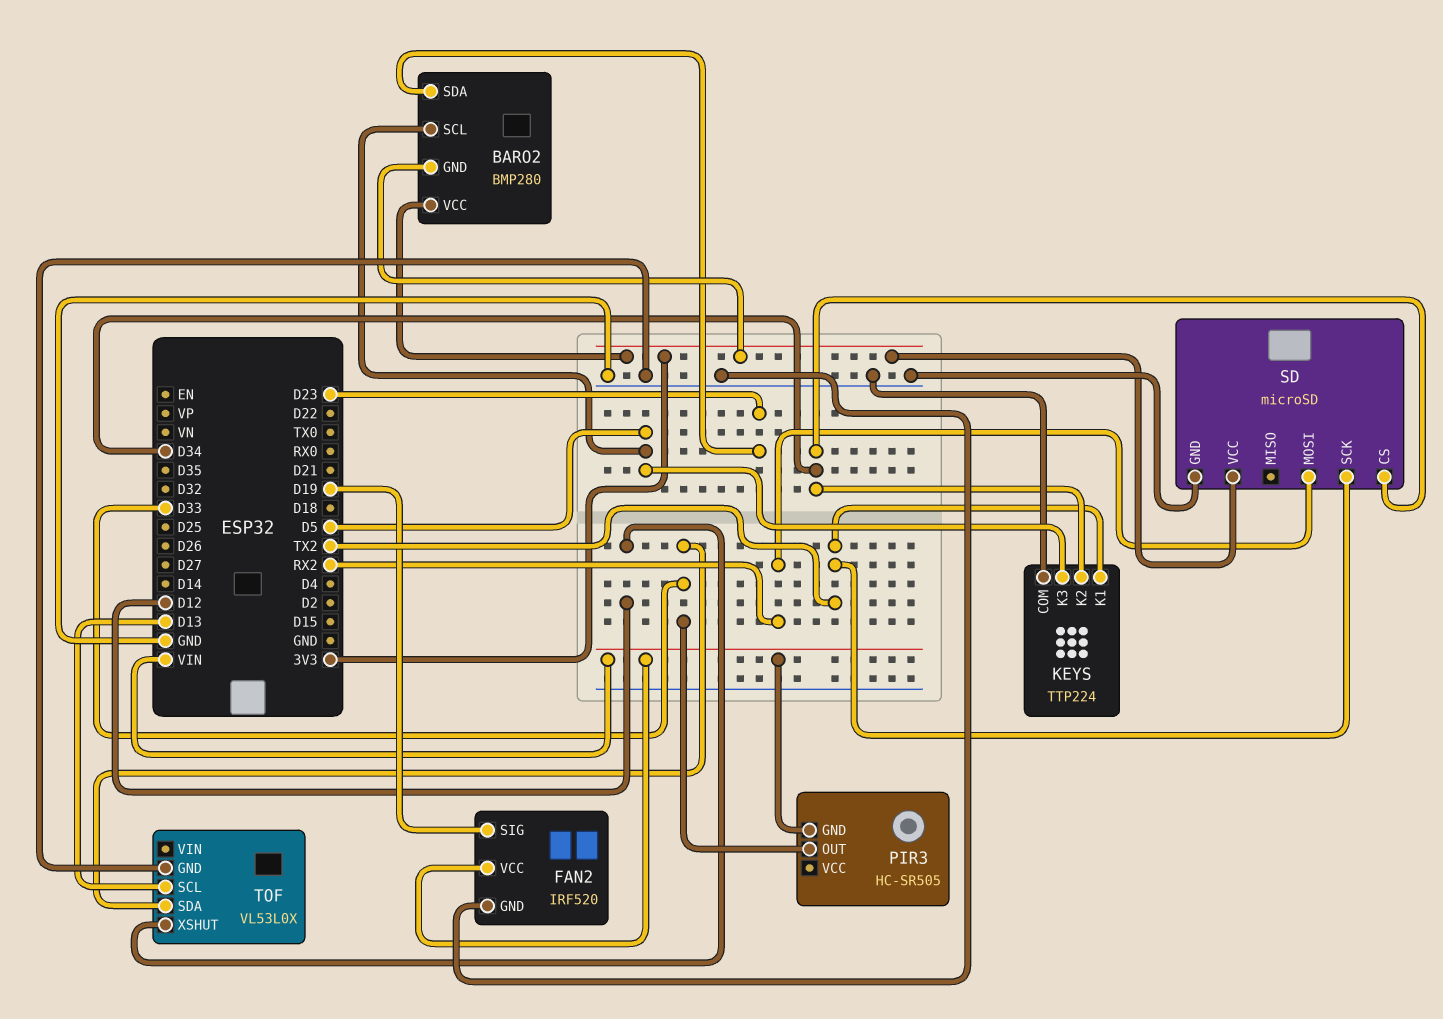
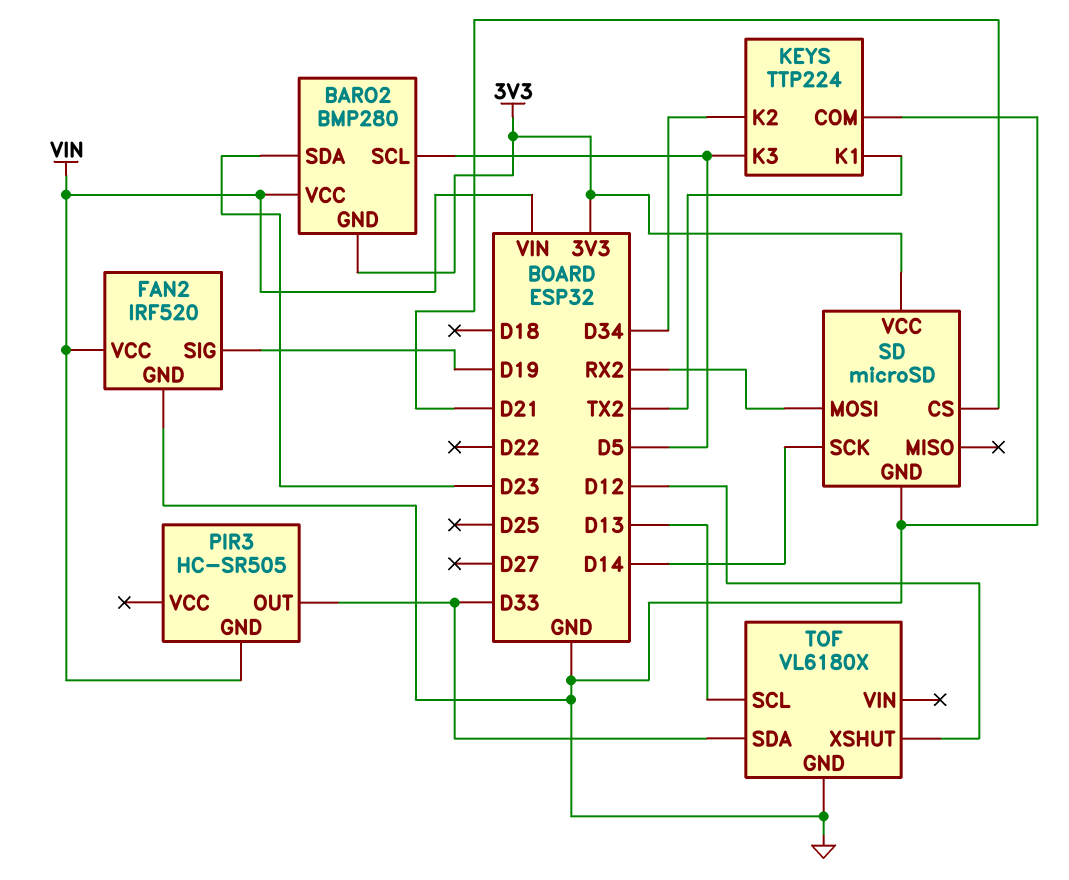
BARO2 pin VCC: 3V3 -> VIN
SD pin CS: D34 -> D21
SD pin SCK: TX2 -> D14
TOF: VL53L0X -> VL6180X

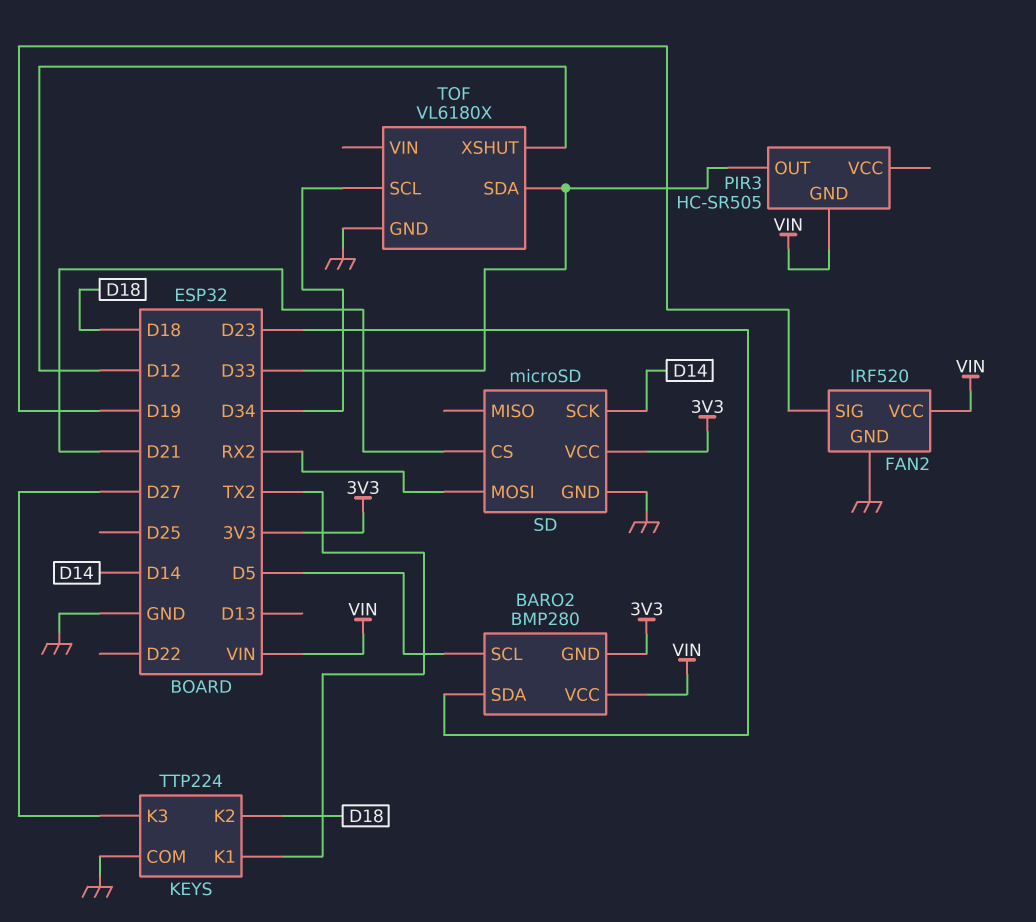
KEYS pin K2: D34 -> D18
KEYS pin K3: D5 -> D27
TOF pin SCL: D13 -> D34

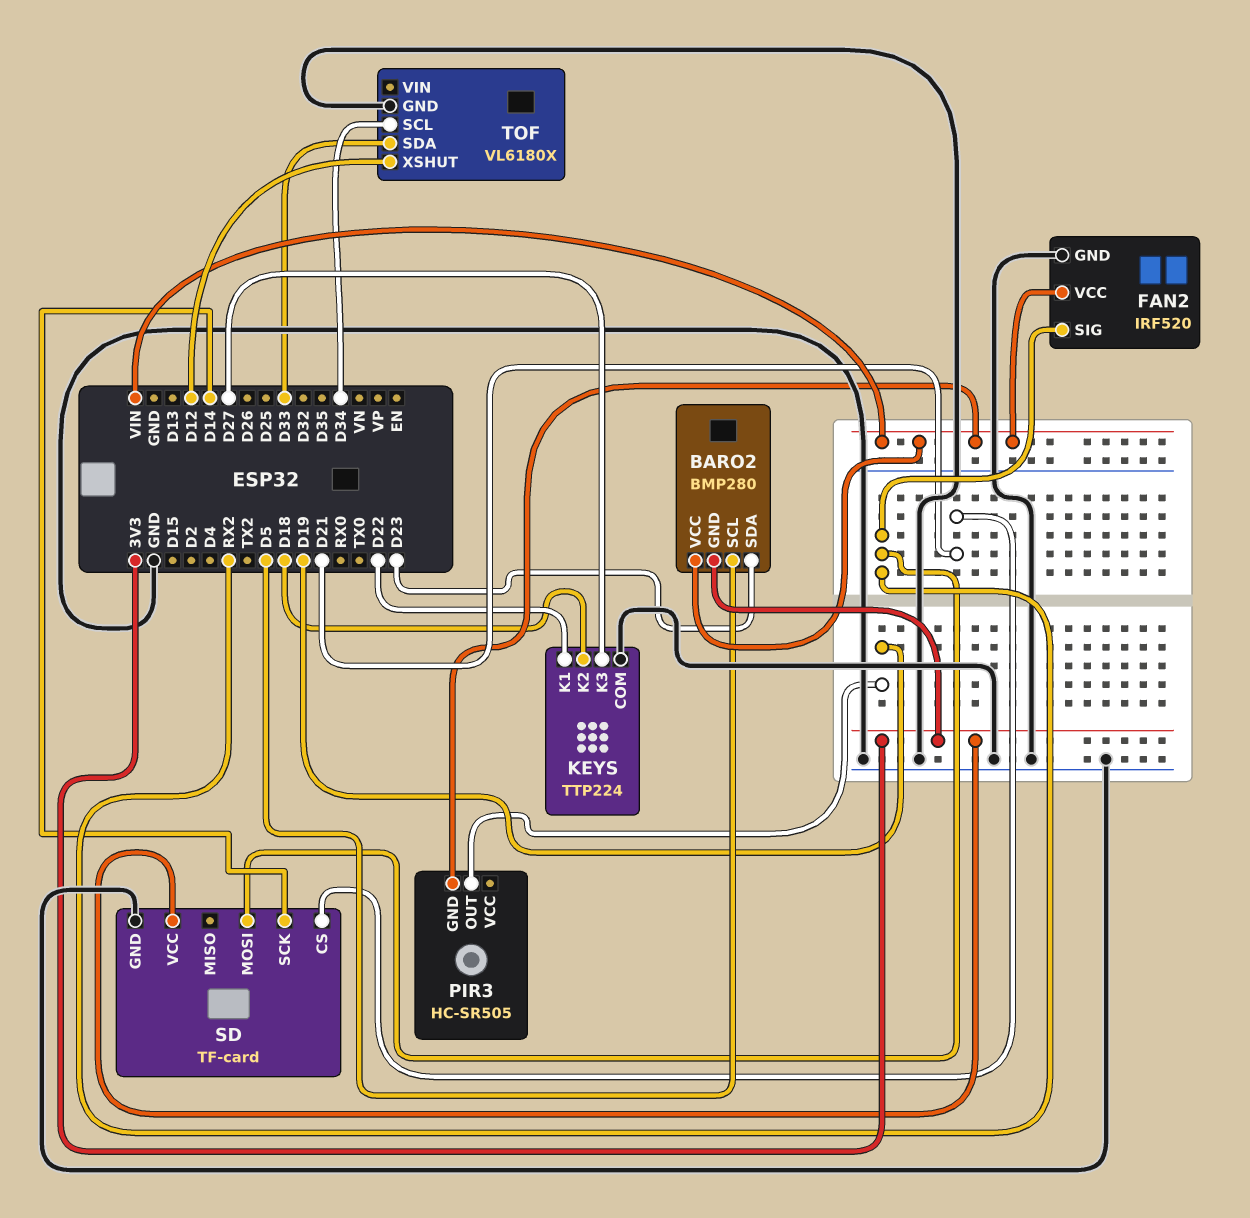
FAN2 pin SIG: D19 -> RX2
KEYS pin K1: TX2 -> D22
PIR3 pin OUT: D33 -> D19
SD: microSD -> TF-card

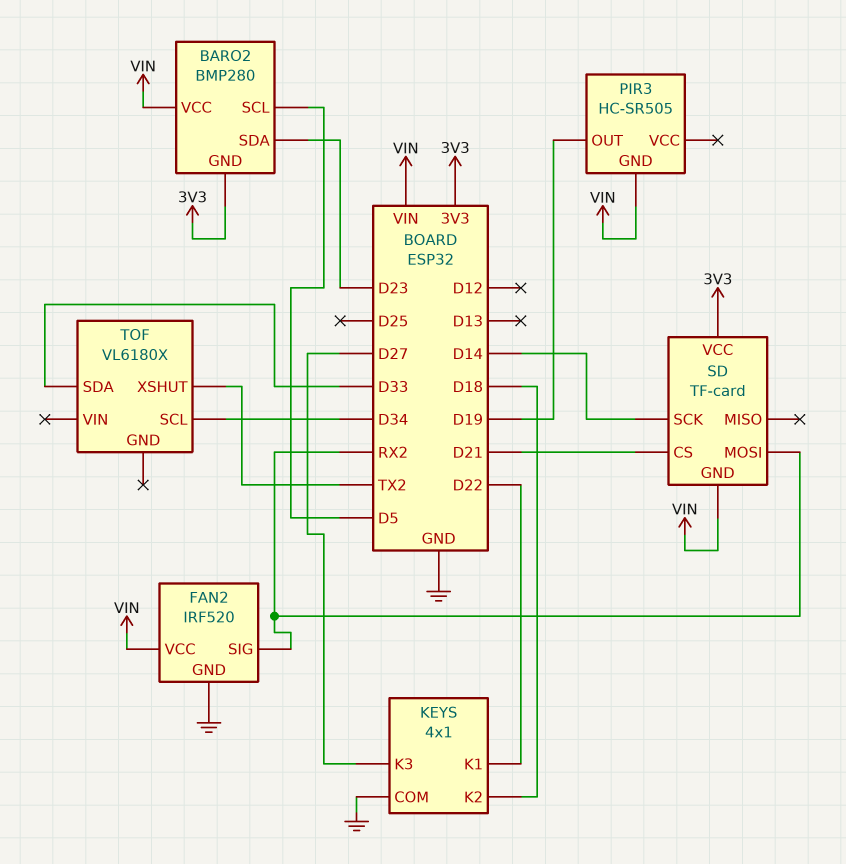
KEYS: TTP224 -> 4x1
SD pin GND: GND -> VIN
TOF pin GND: GND -> none
TOF pin XSHUT: D12 -> TX2

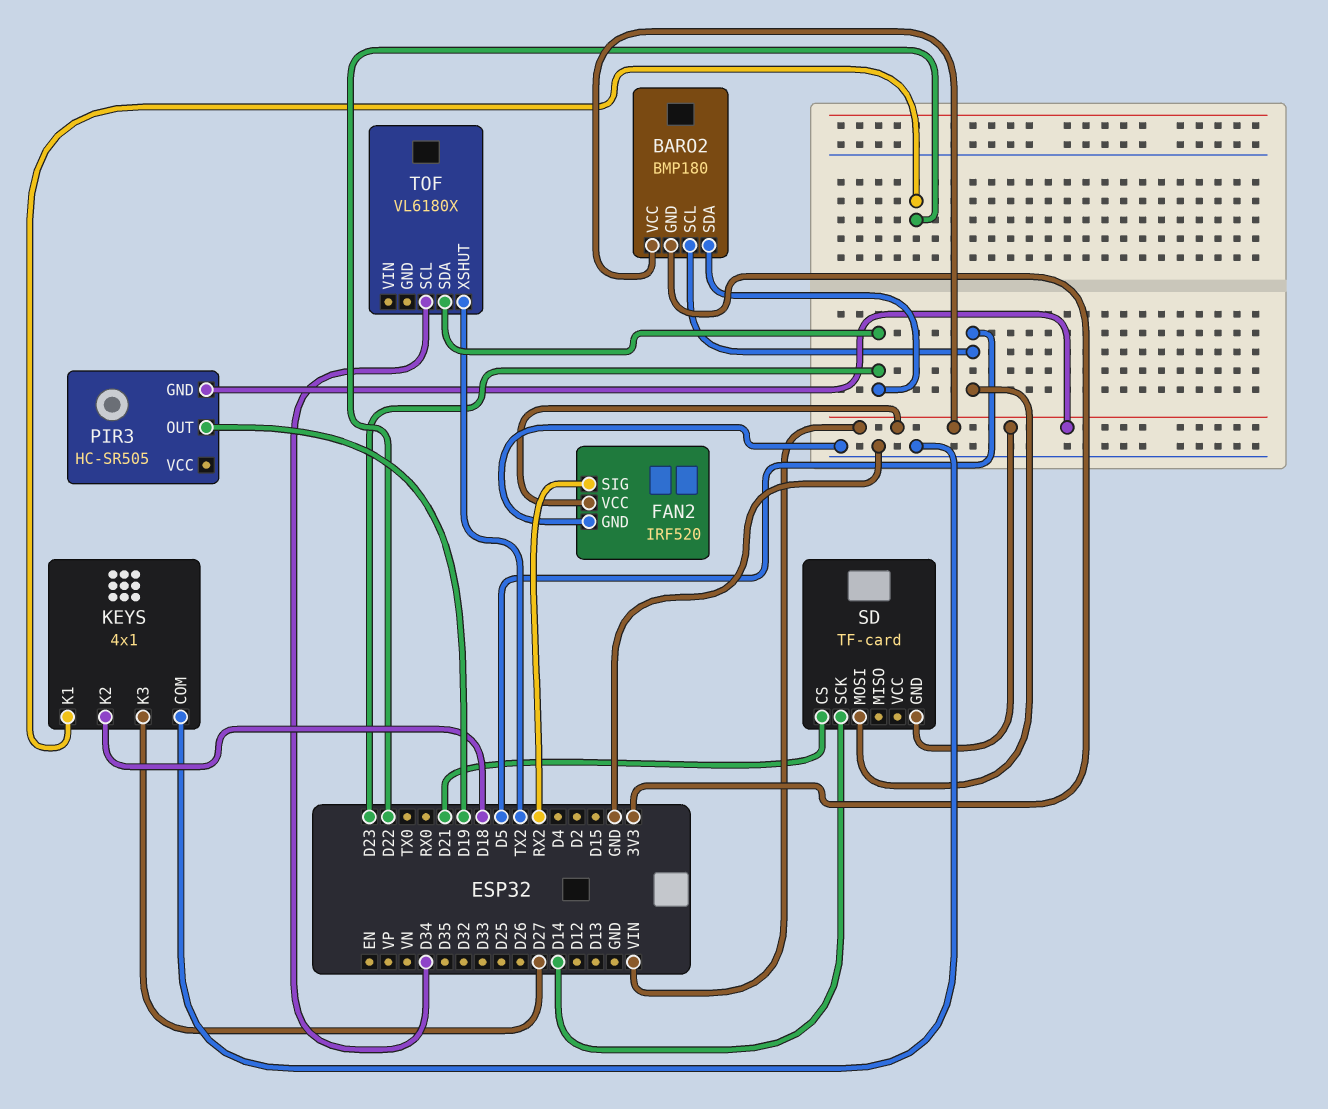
BARO2: BMP280 -> BMP180
SD pin MOSI: RX2 -> D5
SD pin VCC: 3V3 -> none
TOF pin SDA: D33 -> D23

